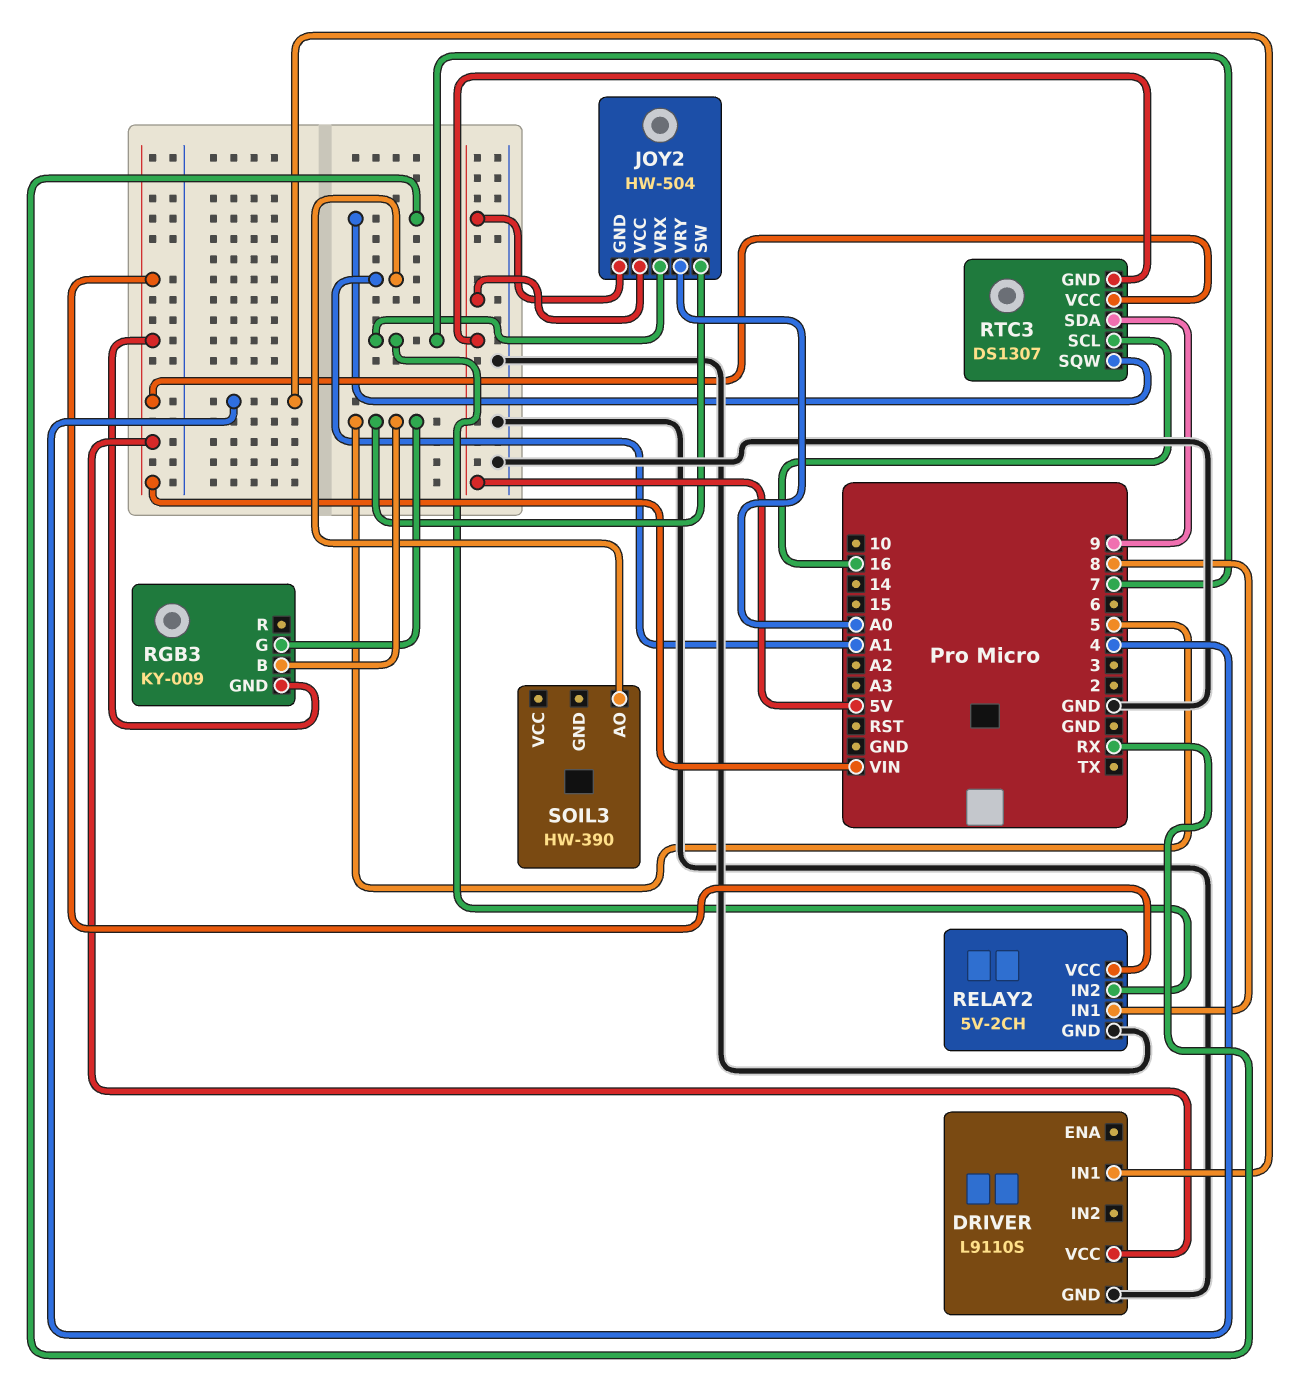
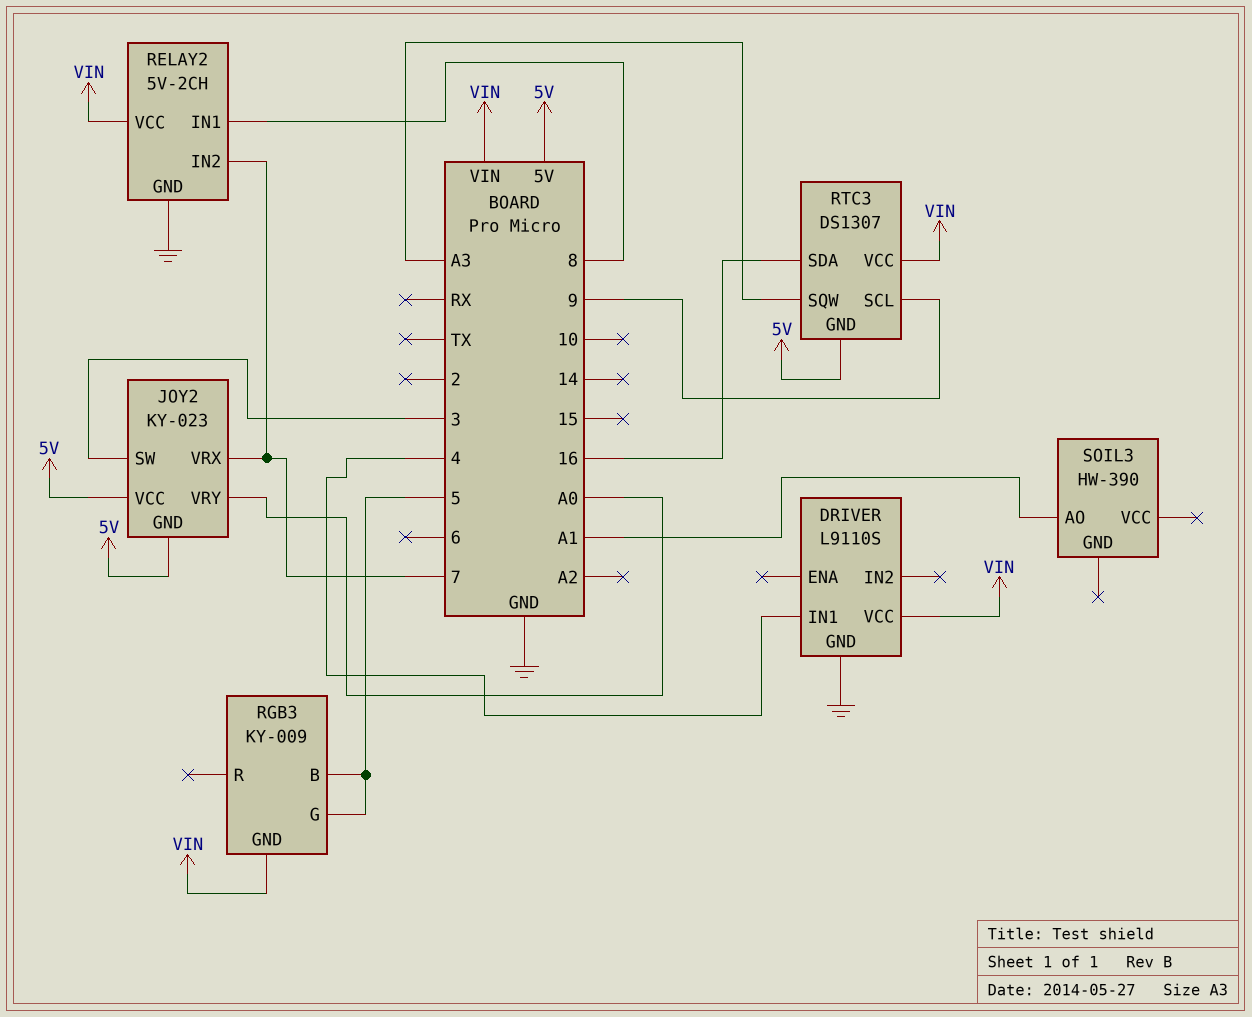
JOY2: HW-504 -> KY-023
JOY2 pin SW: 5 -> 3
RTC3 pin SCL: 16 -> 9
RTC3 pin SDA: 9 -> 16
RTC3 pin SQW: RX -> A3

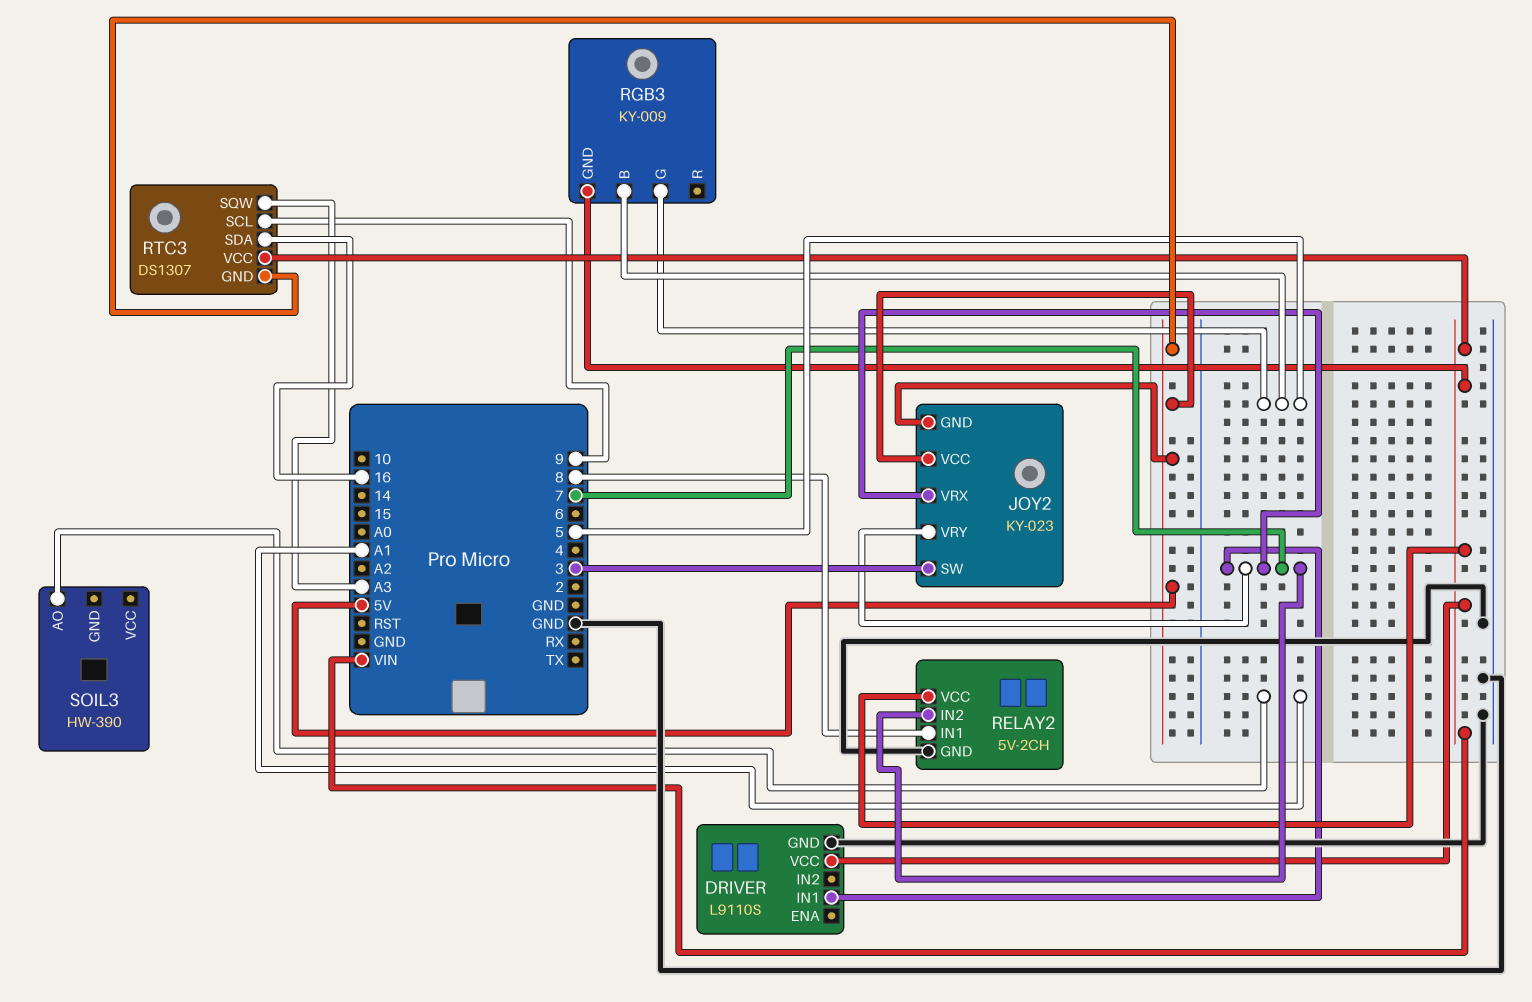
DRIVER pin IN1: 4 -> 7
JOY2 pin VRY: A0 -> 7

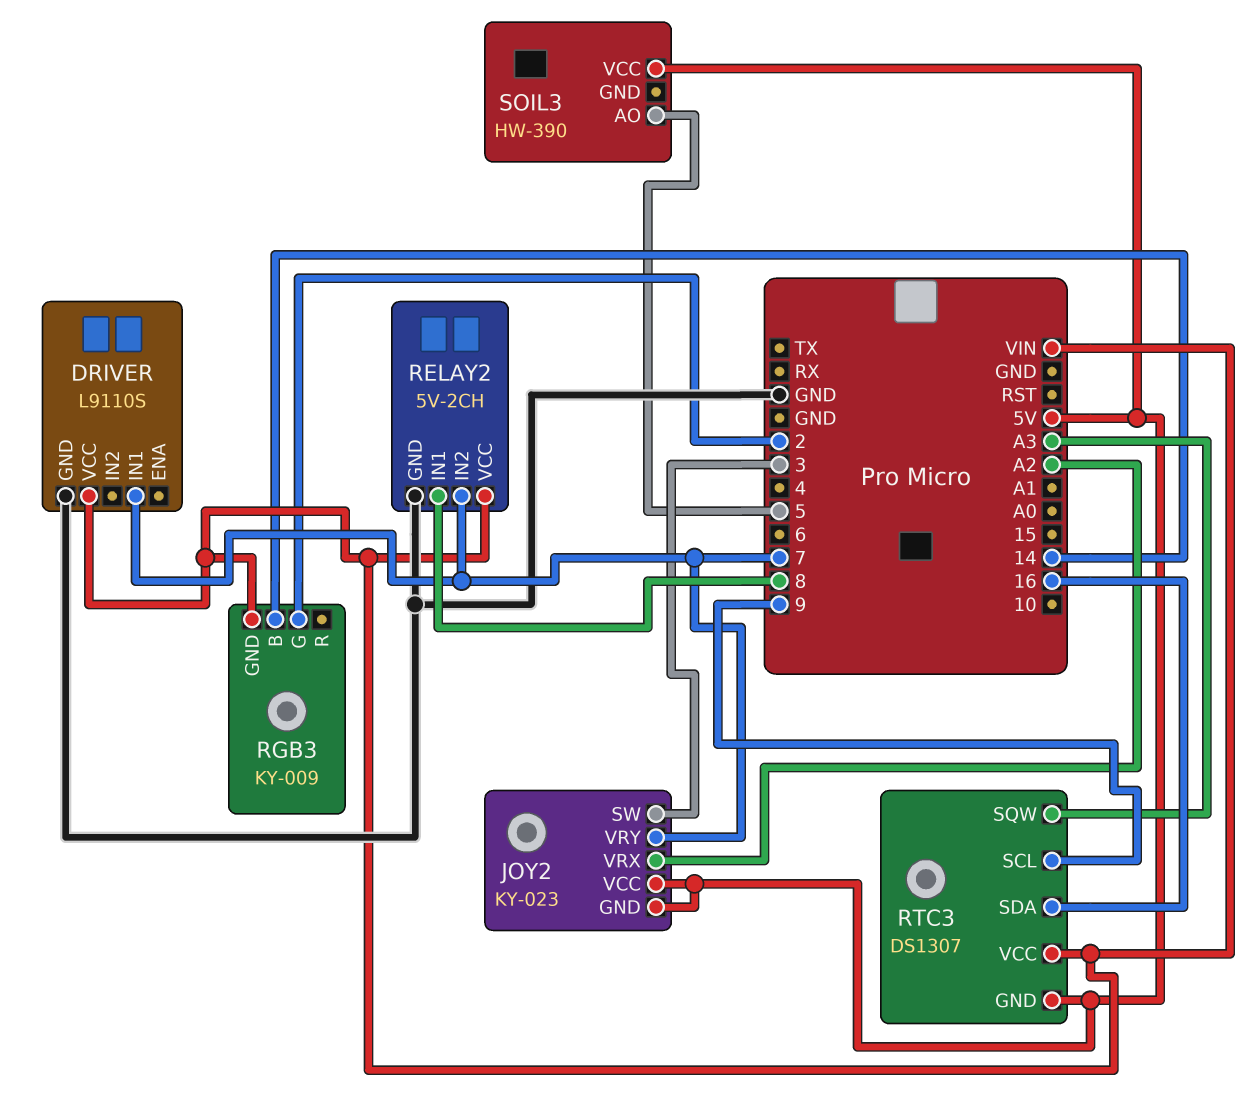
JOY2 pin VRX: 7 -> A2
RGB3 pin B: 5 -> 14
RGB3 pin G: 5 -> 2
SOIL3 pin AO: A1 -> 5
SOIL3 pin VCC: none -> 5V

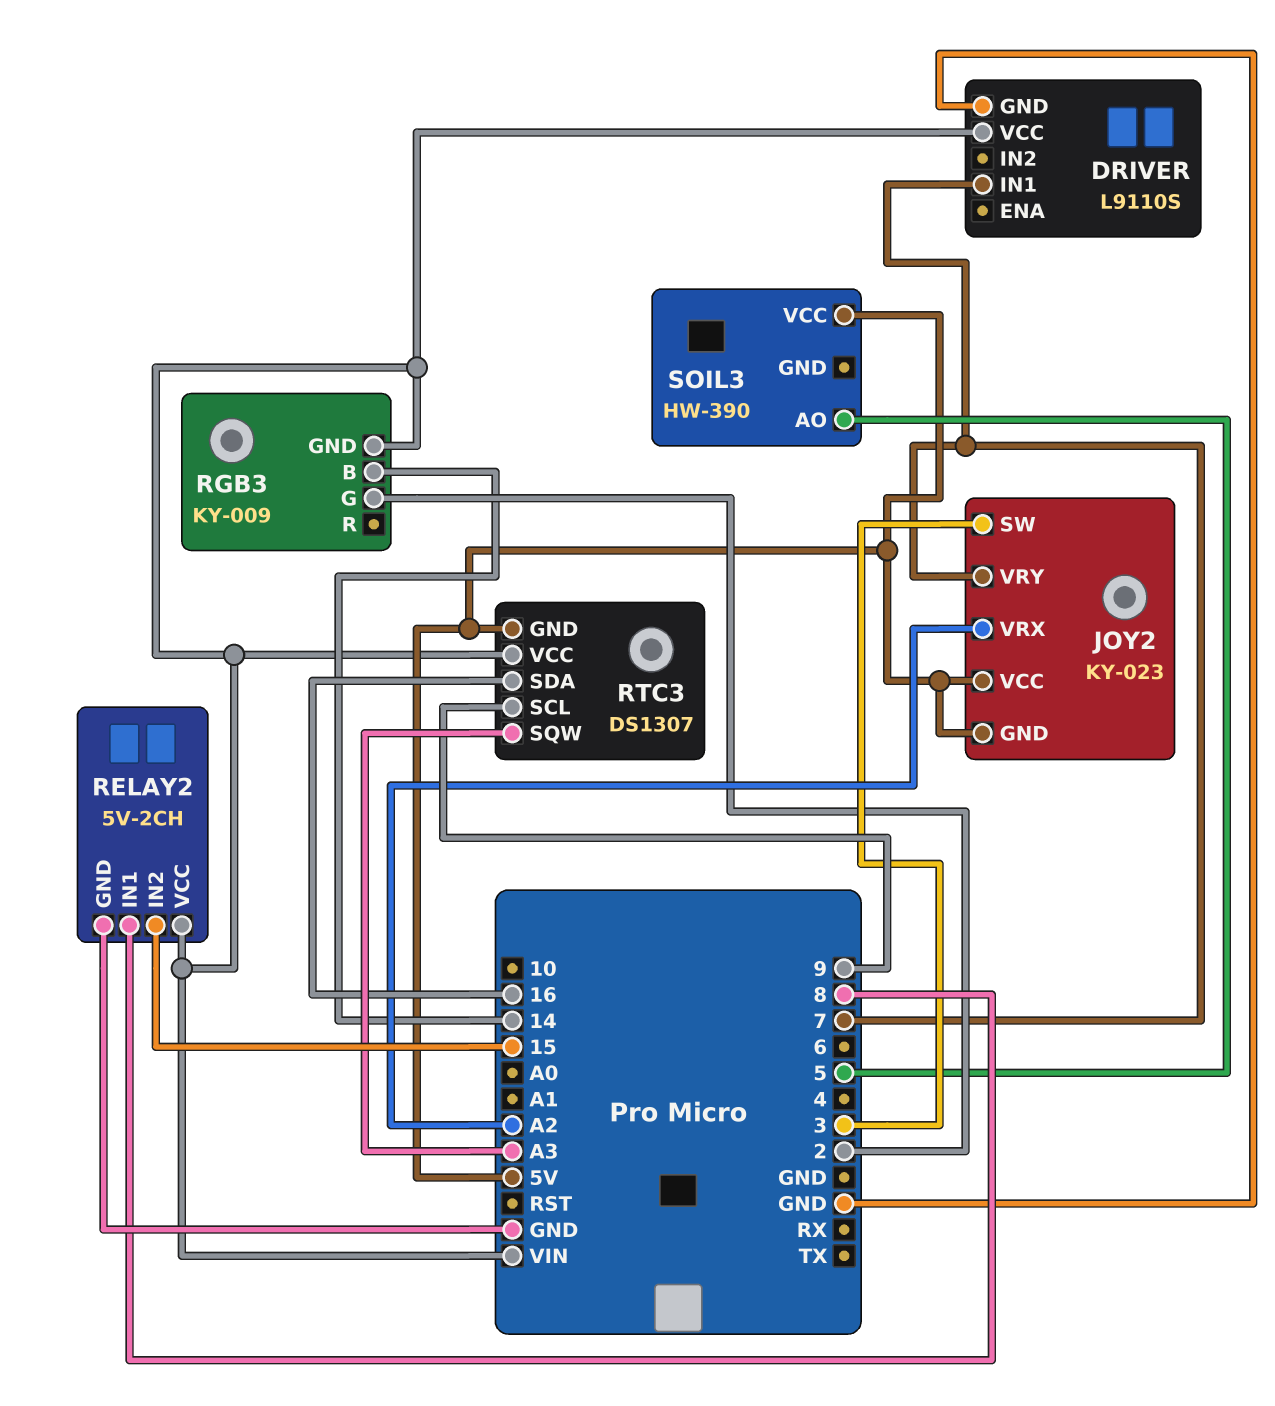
RELAY2 pin IN2: 7 -> 15

